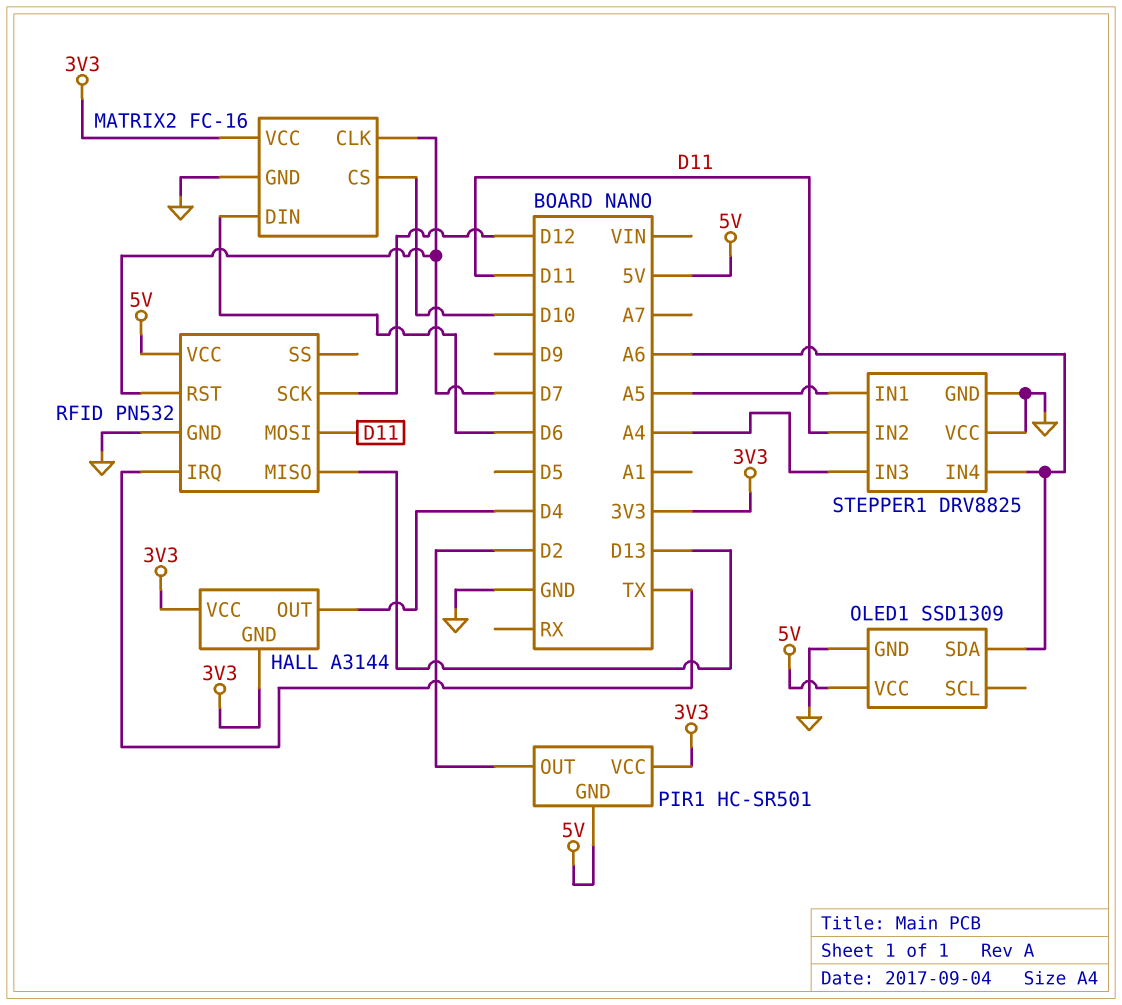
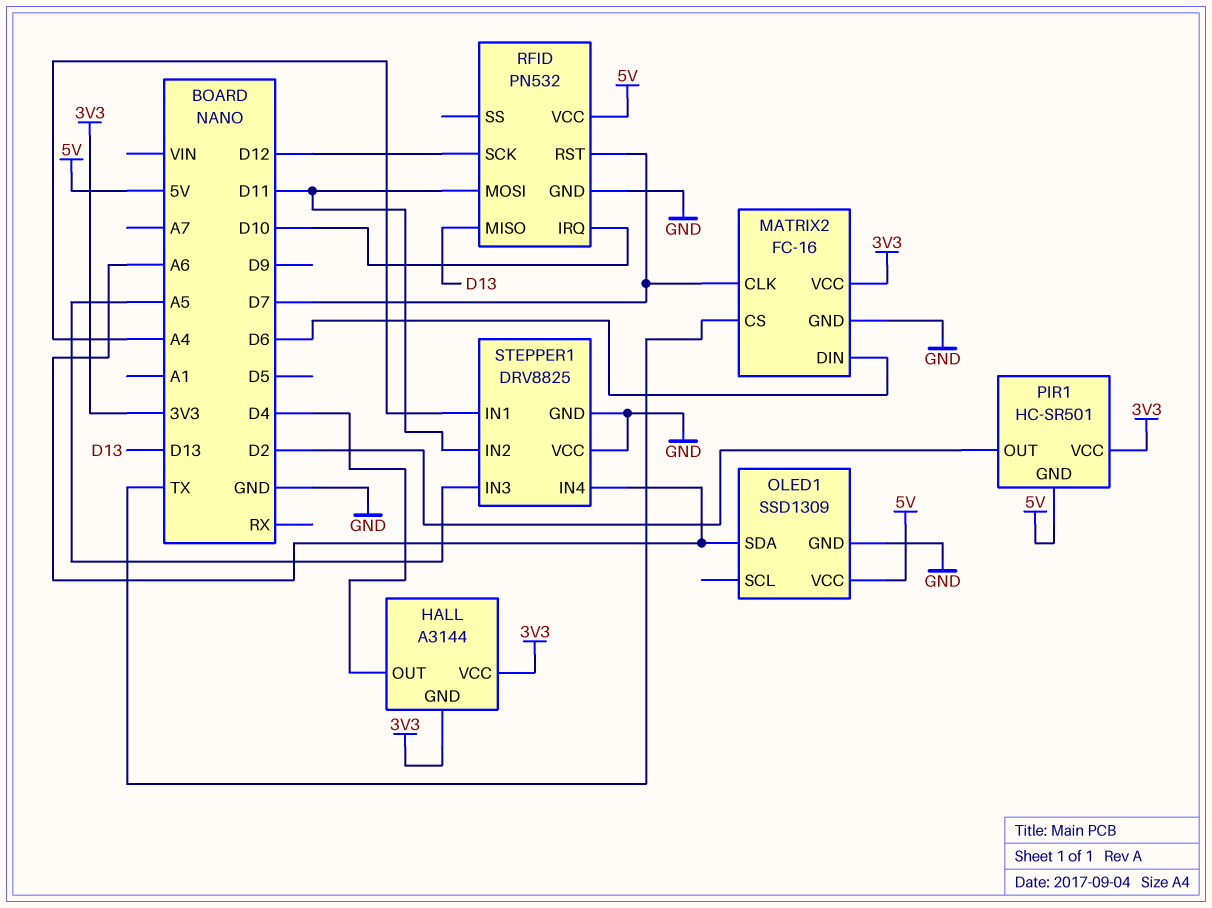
MATRIX2 pin CS: D10 -> TX
RFID pin IRQ: TX -> D10
STEPPER1 pin IN1: A5 -> A4
STEPPER1 pin IN3: A4 -> A5

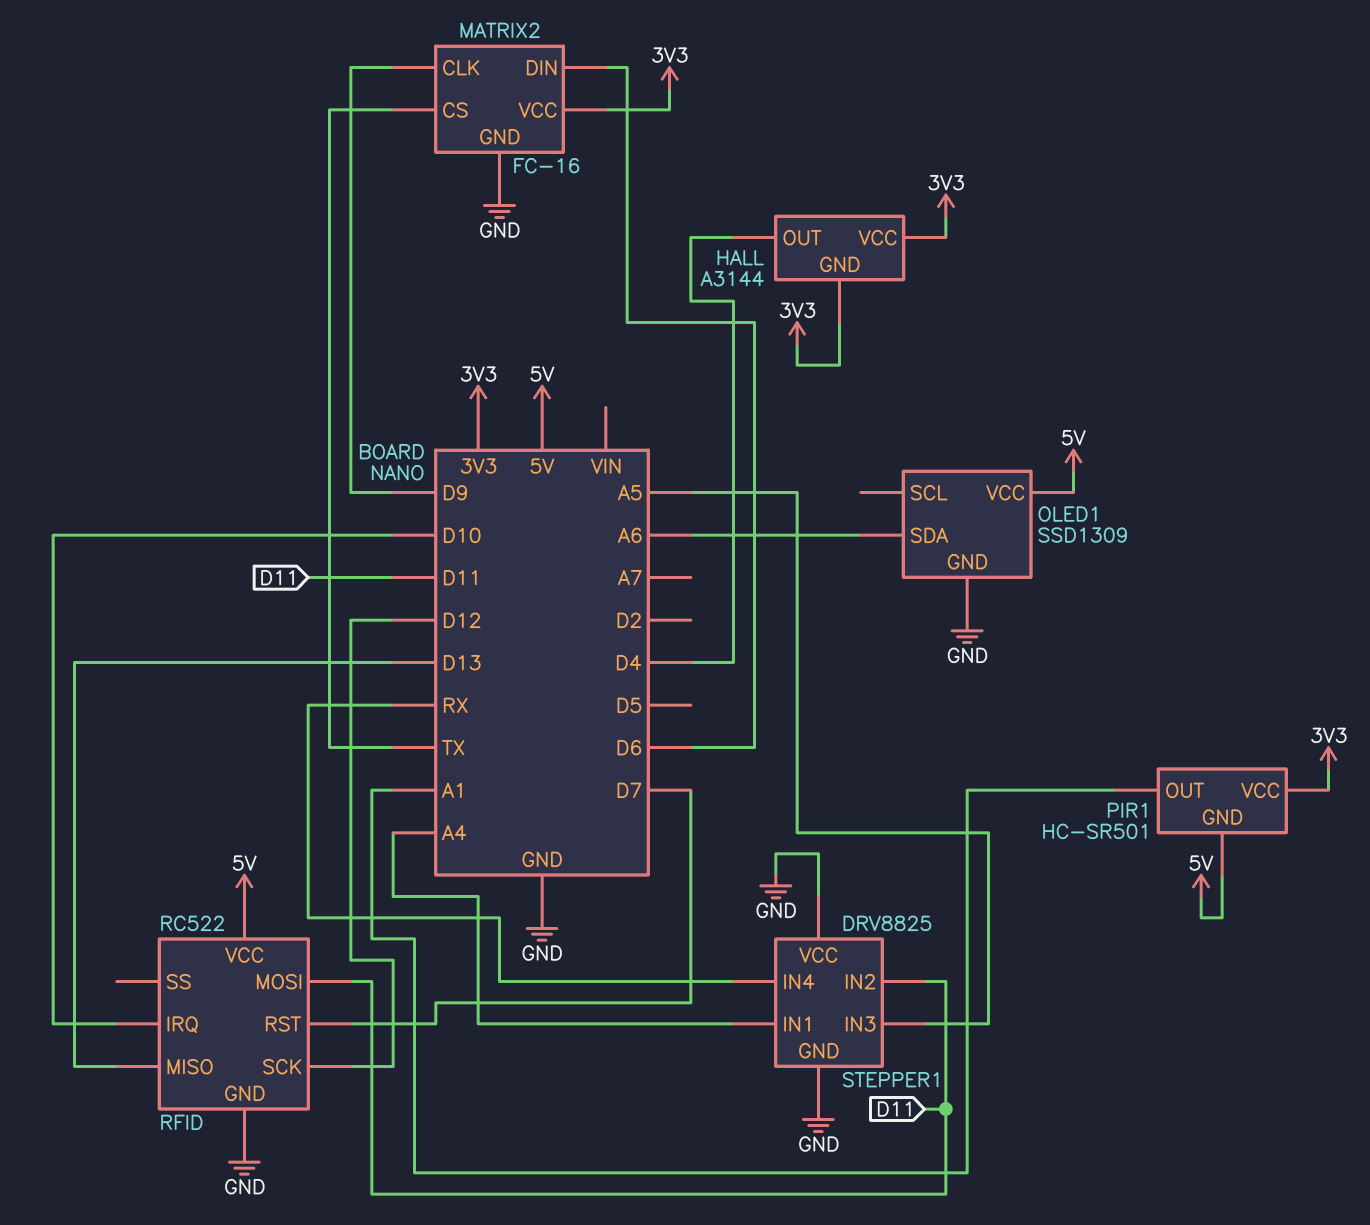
MATRIX2 pin CLK: D7 -> D9
PIR1 pin OUT: D2 -> A1
RFID: PN532 -> RC522
STEPPER1 pin IN4: A6 -> RX

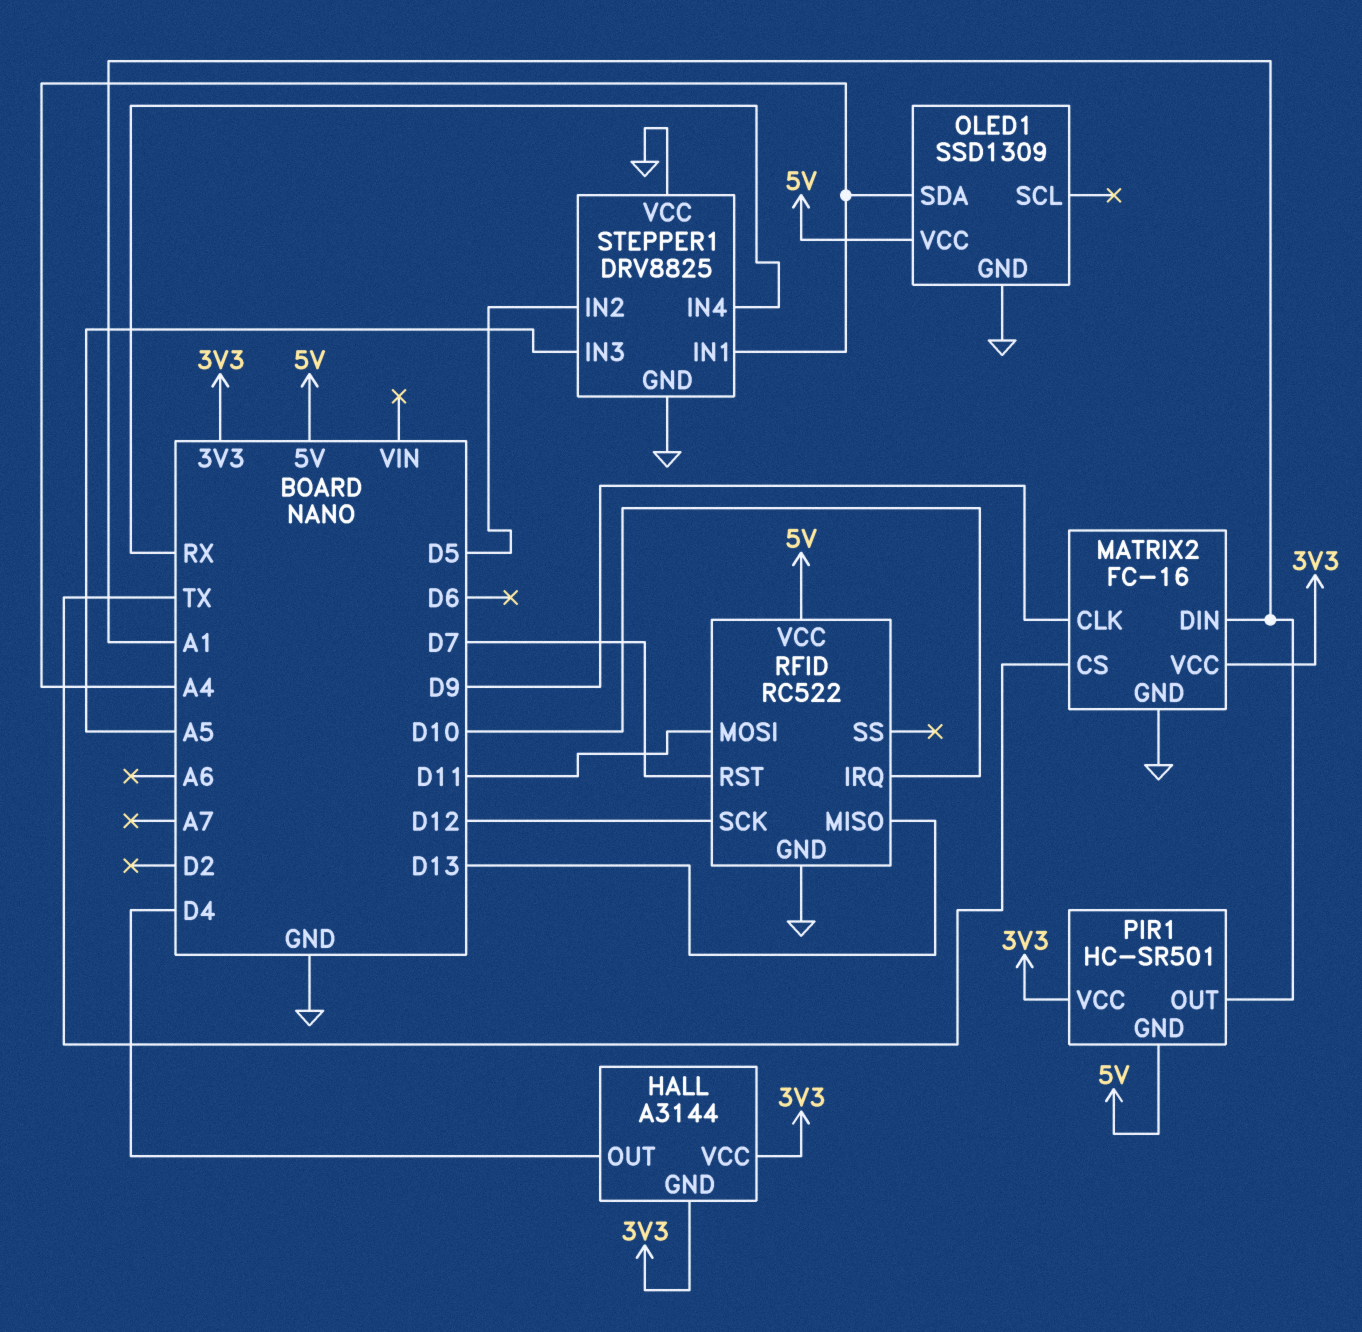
MATRIX2 pin DIN: D6 -> A1
OLED1 pin SDA: A6 -> A4
STEPPER1 pin IN2: D11 -> D5

